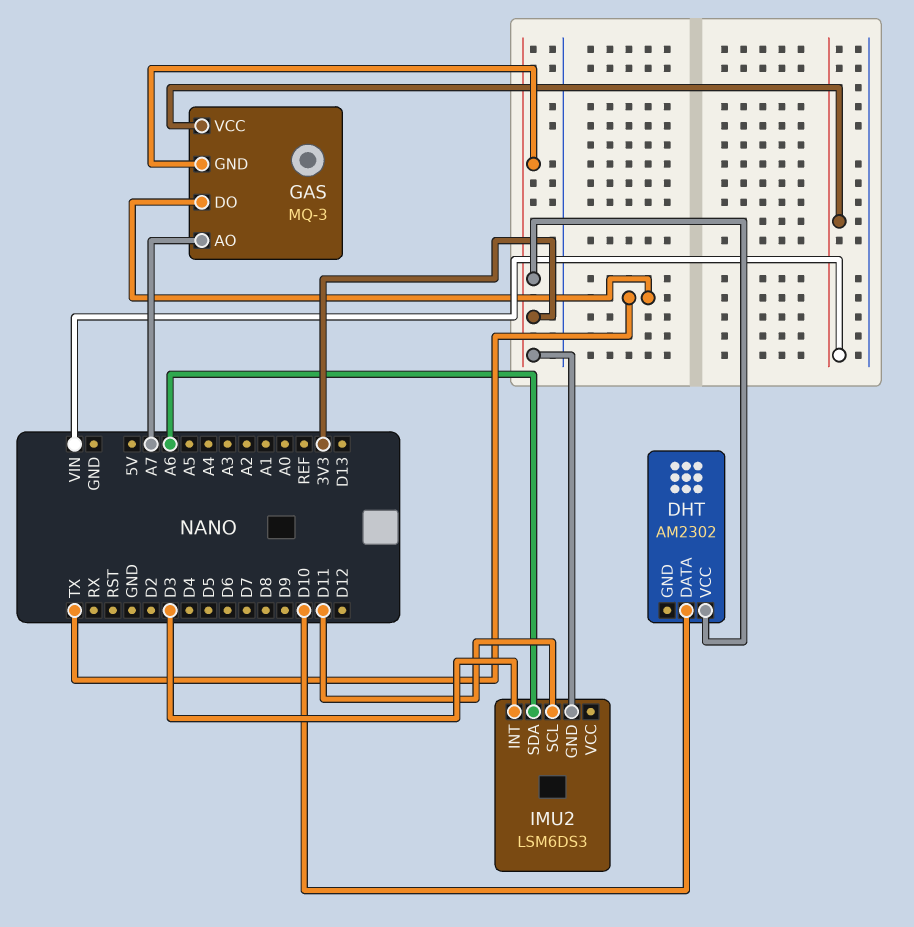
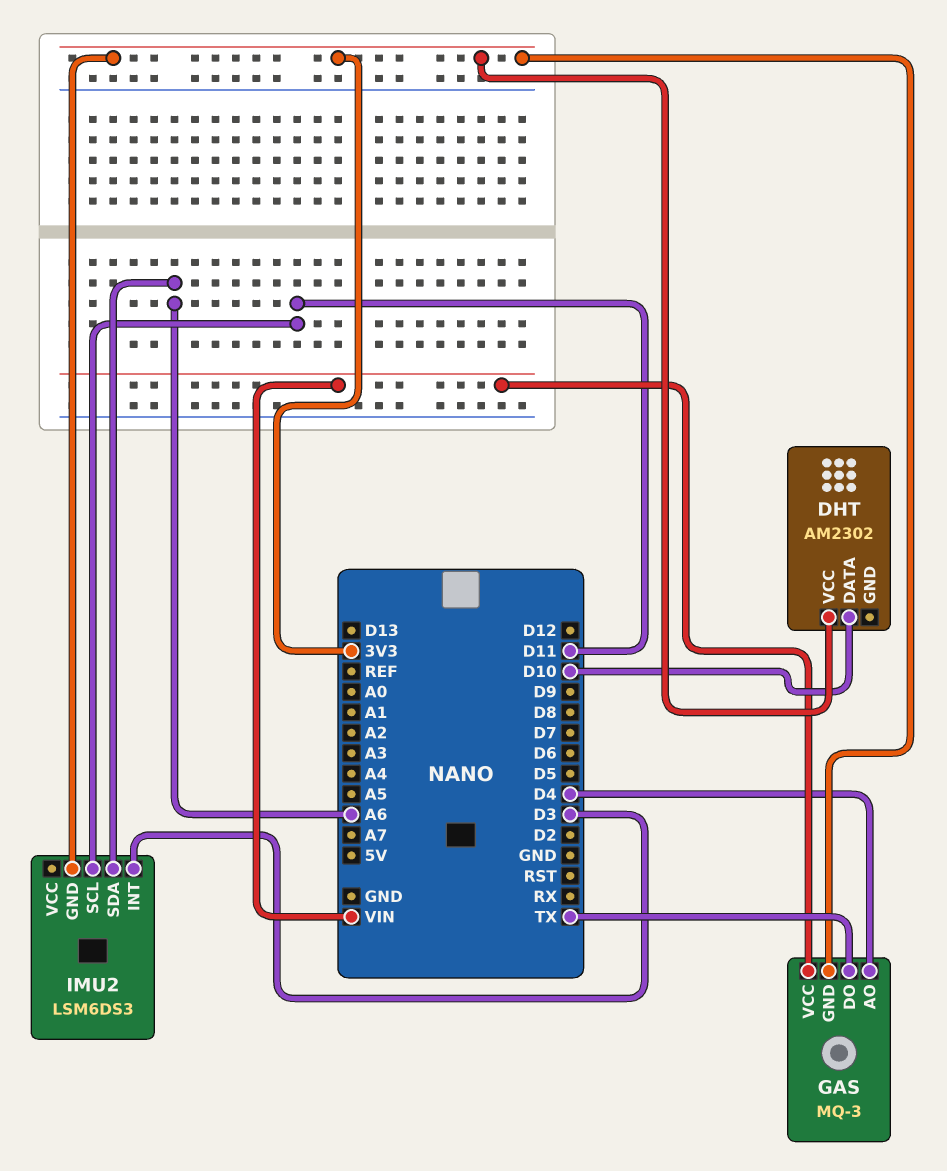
GAS pin AO: A7 -> D4

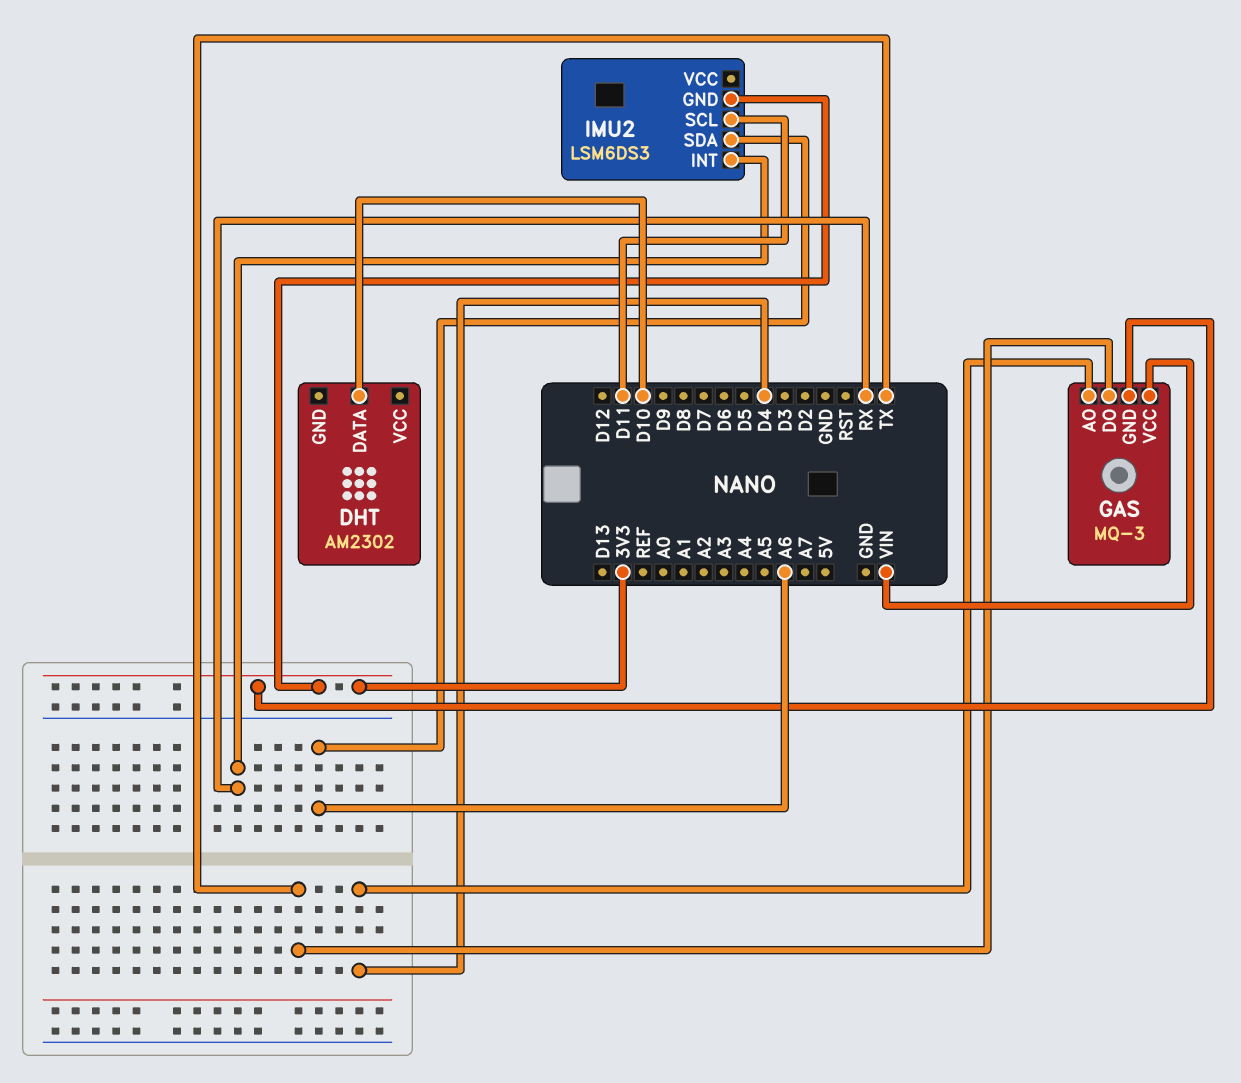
DHT pin VCC: 3V3 -> none
IMU2 pin INT: D3 -> RX

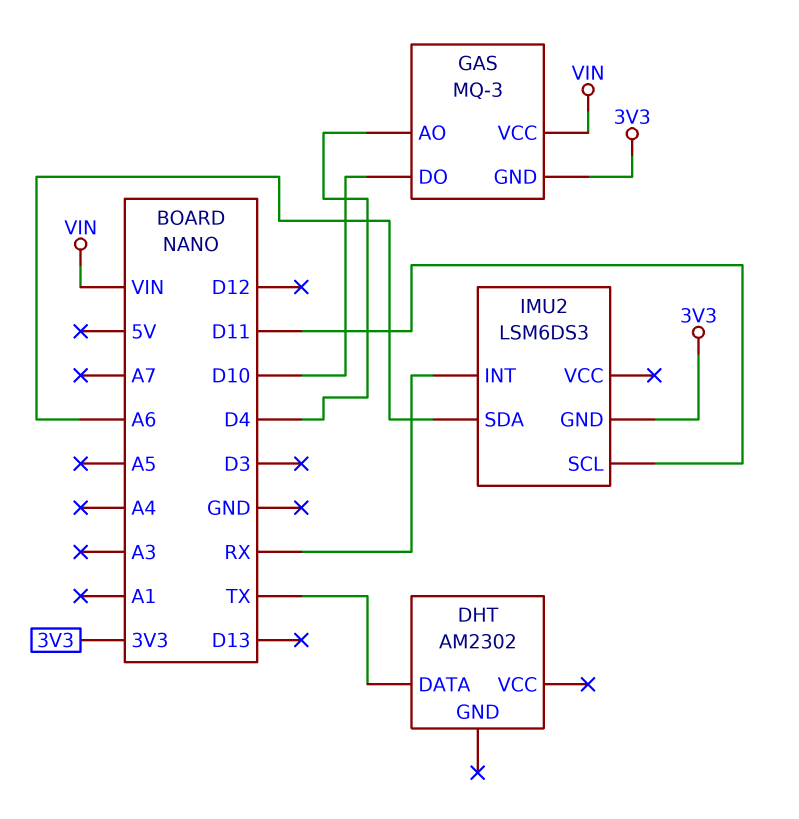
DHT pin DATA: D10 -> TX
GAS pin DO: TX -> D10

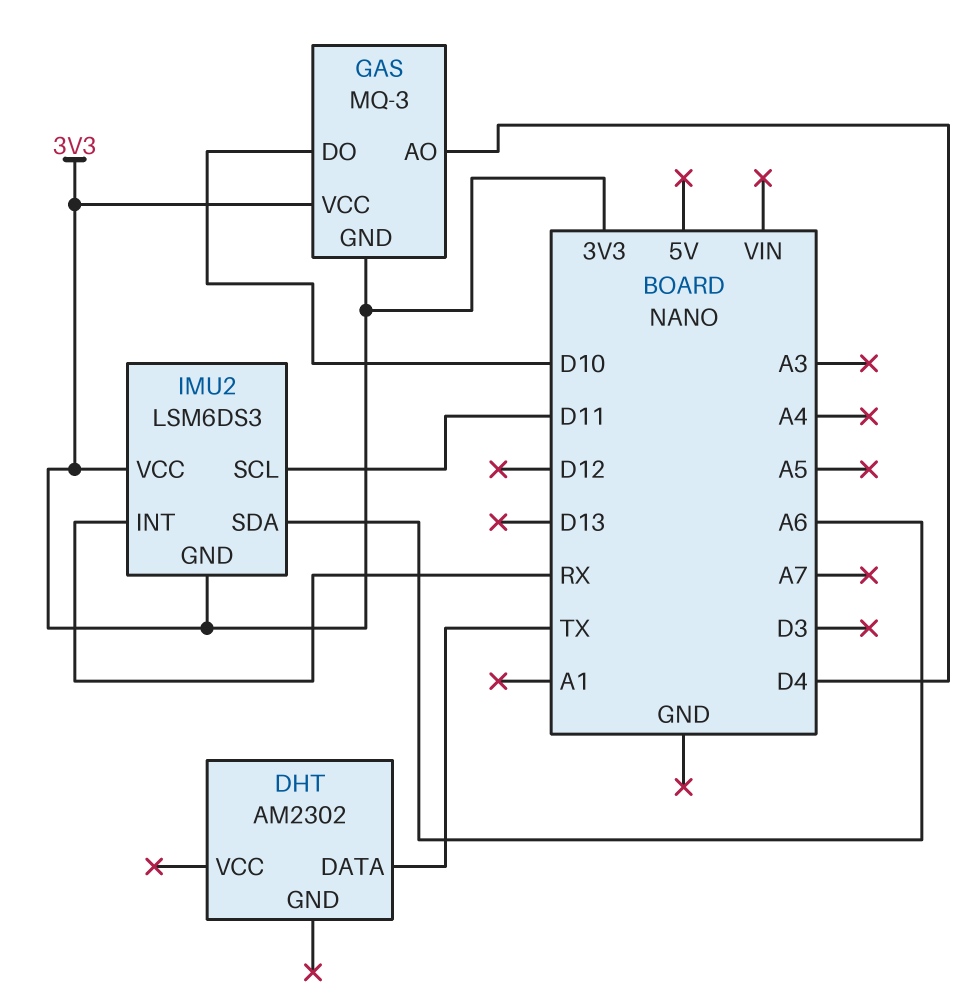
GAS pin VCC: VIN -> 3V3
IMU2 pin VCC: none -> 3V3

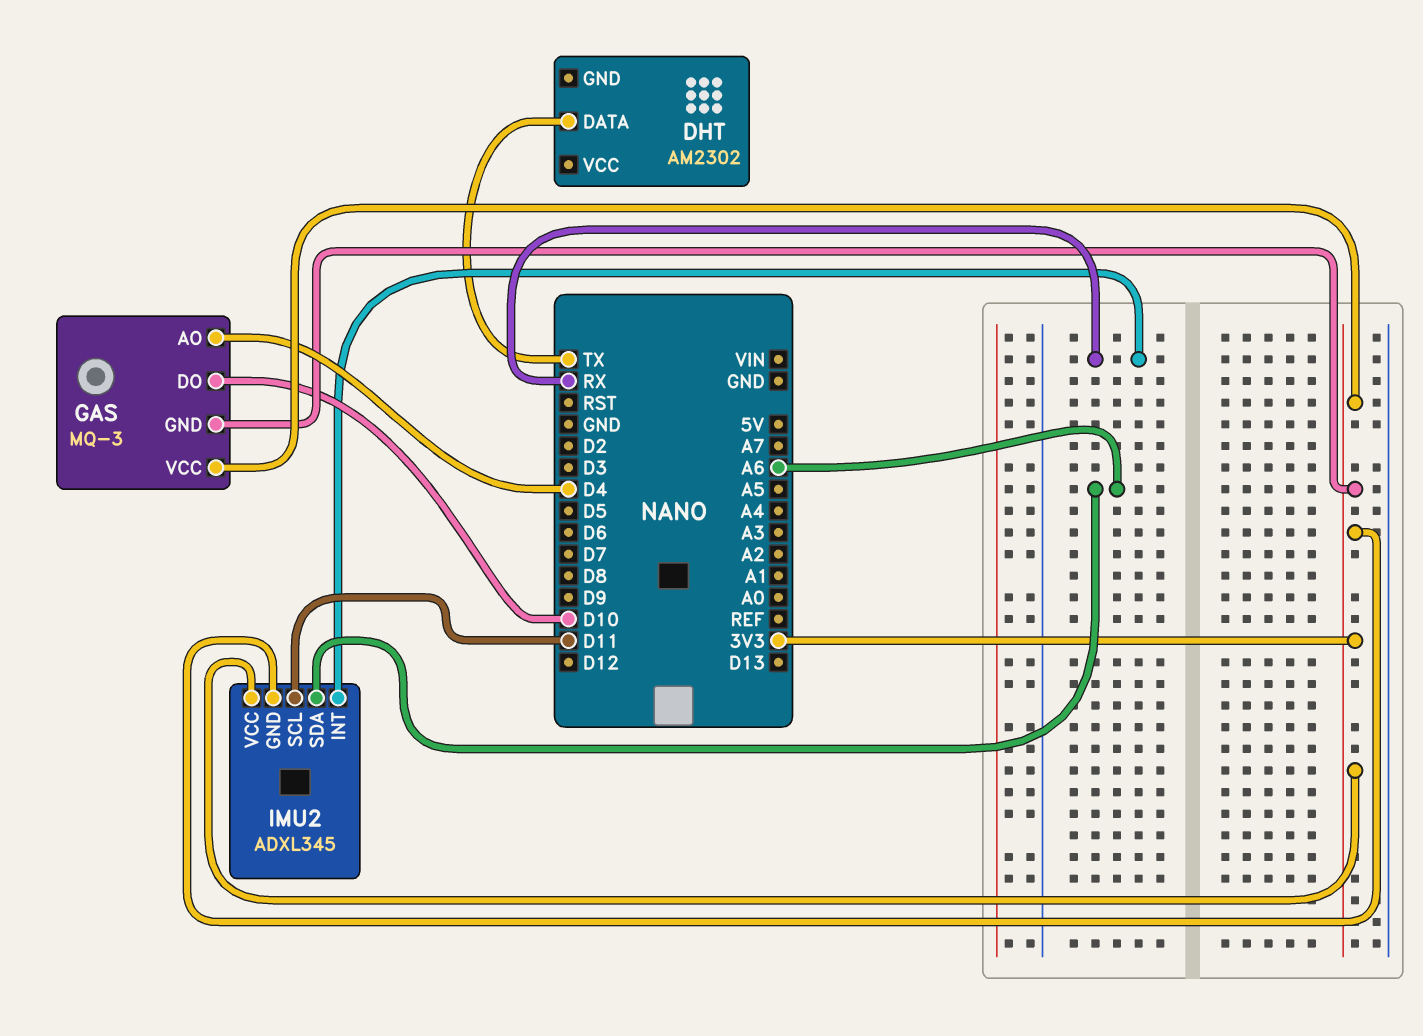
IMU2: LSM6DS3 -> ADXL345

